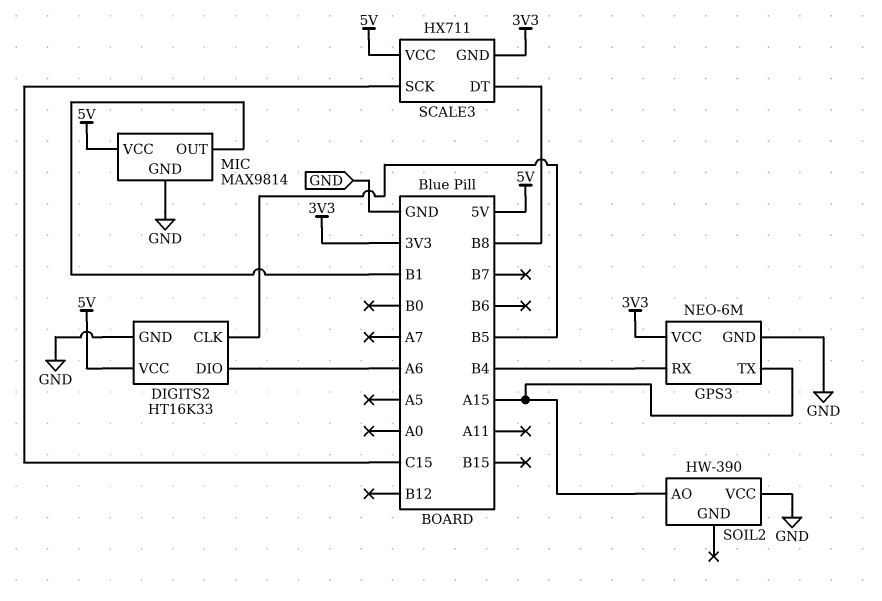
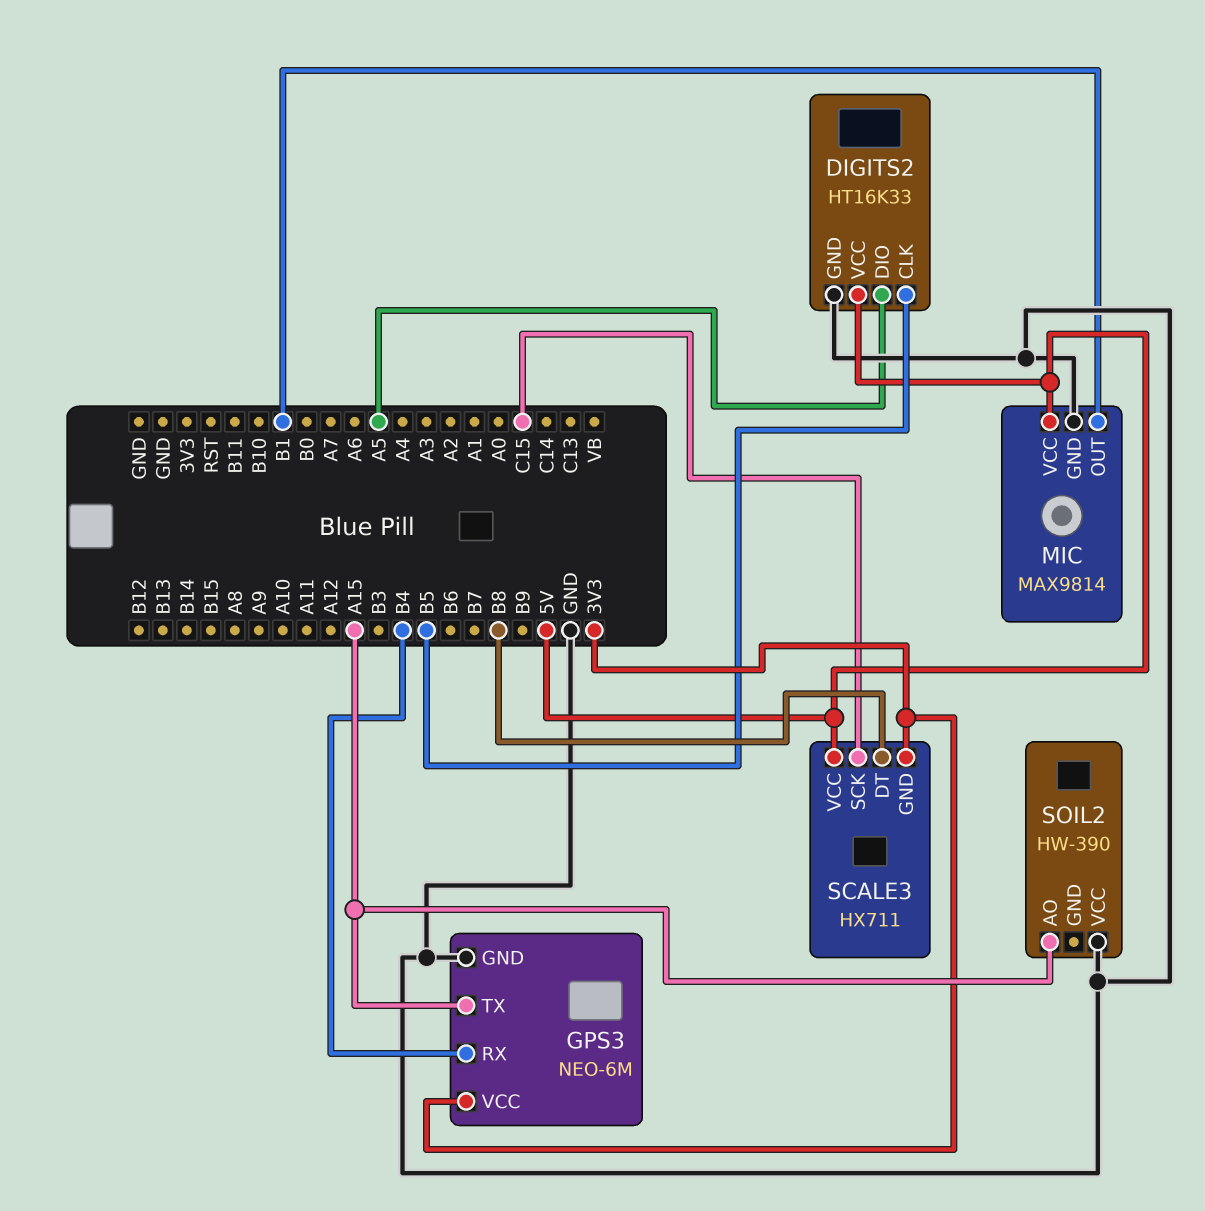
DIGITS2 pin DIO: A6 -> A5

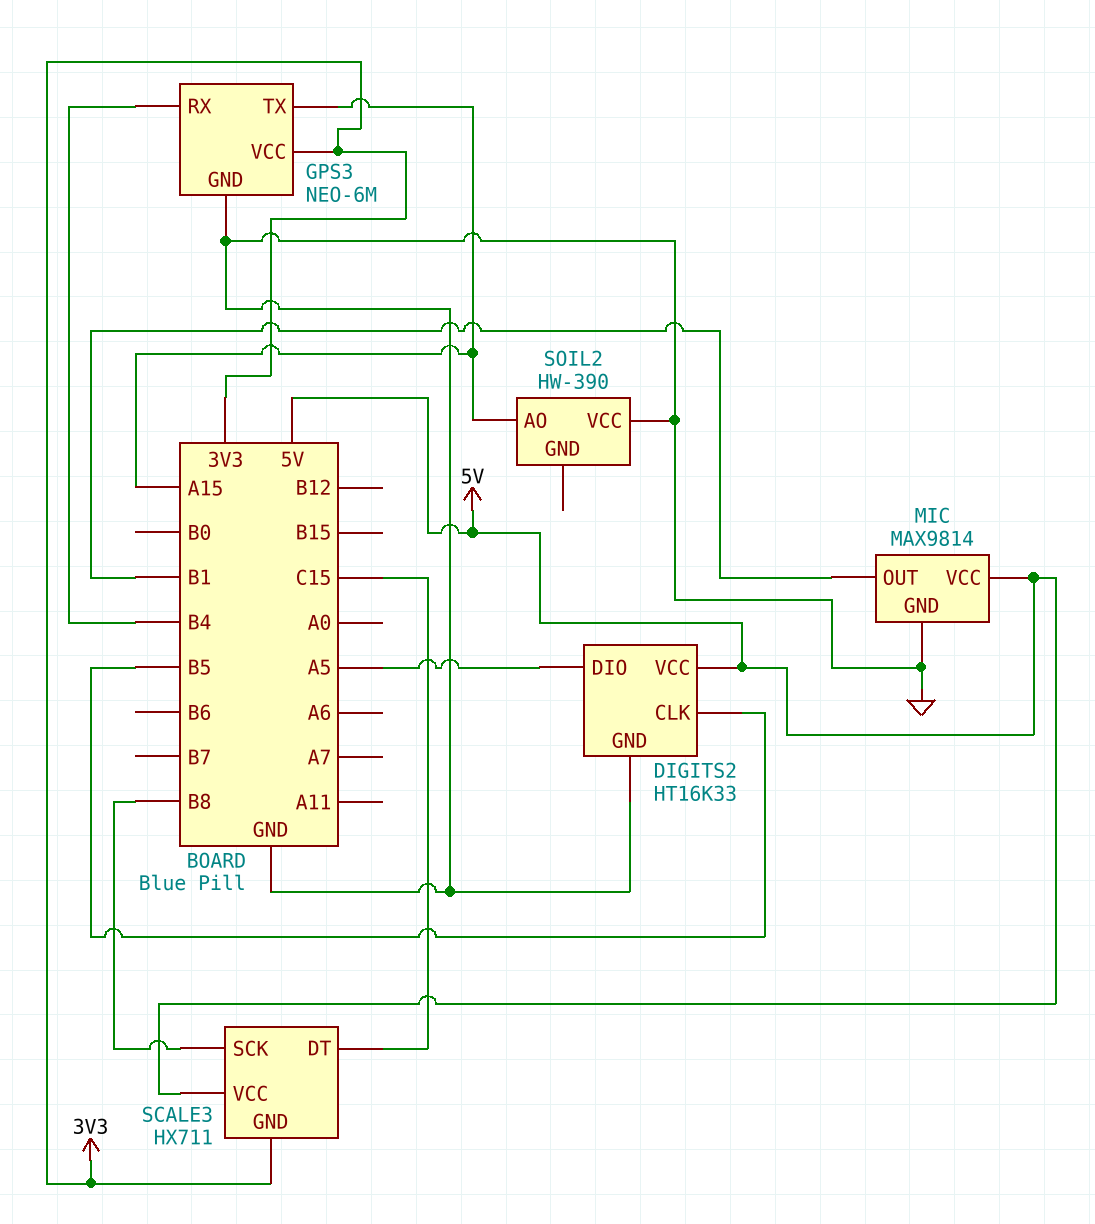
SCALE3 pin DT: B8 -> C15
SCALE3 pin SCK: C15 -> B8

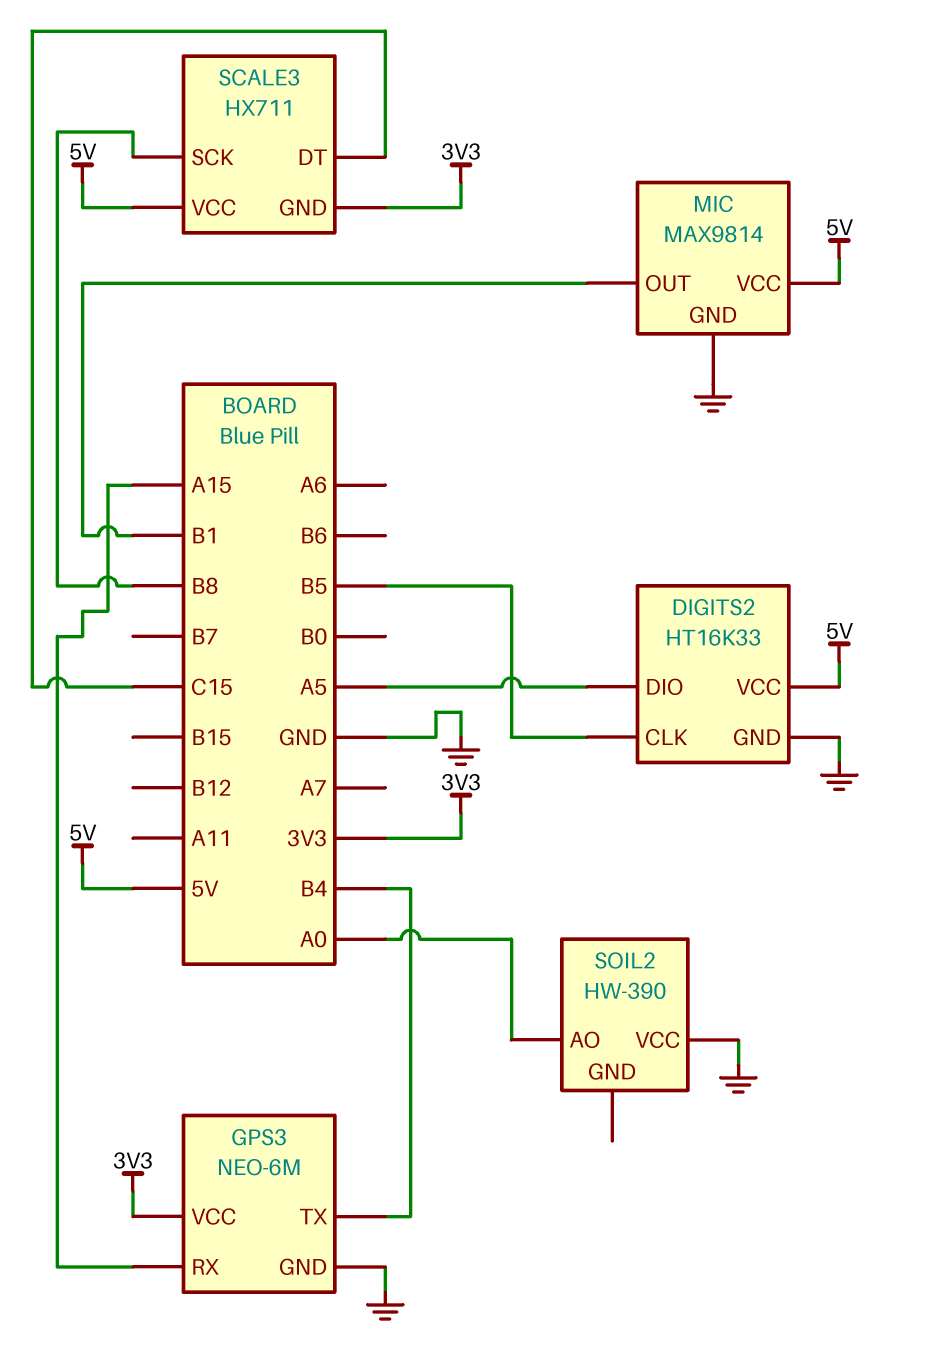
GPS3 pin RX: B4 -> A15
GPS3 pin TX: A15 -> B4
SOIL2 pin AO: A15 -> A0

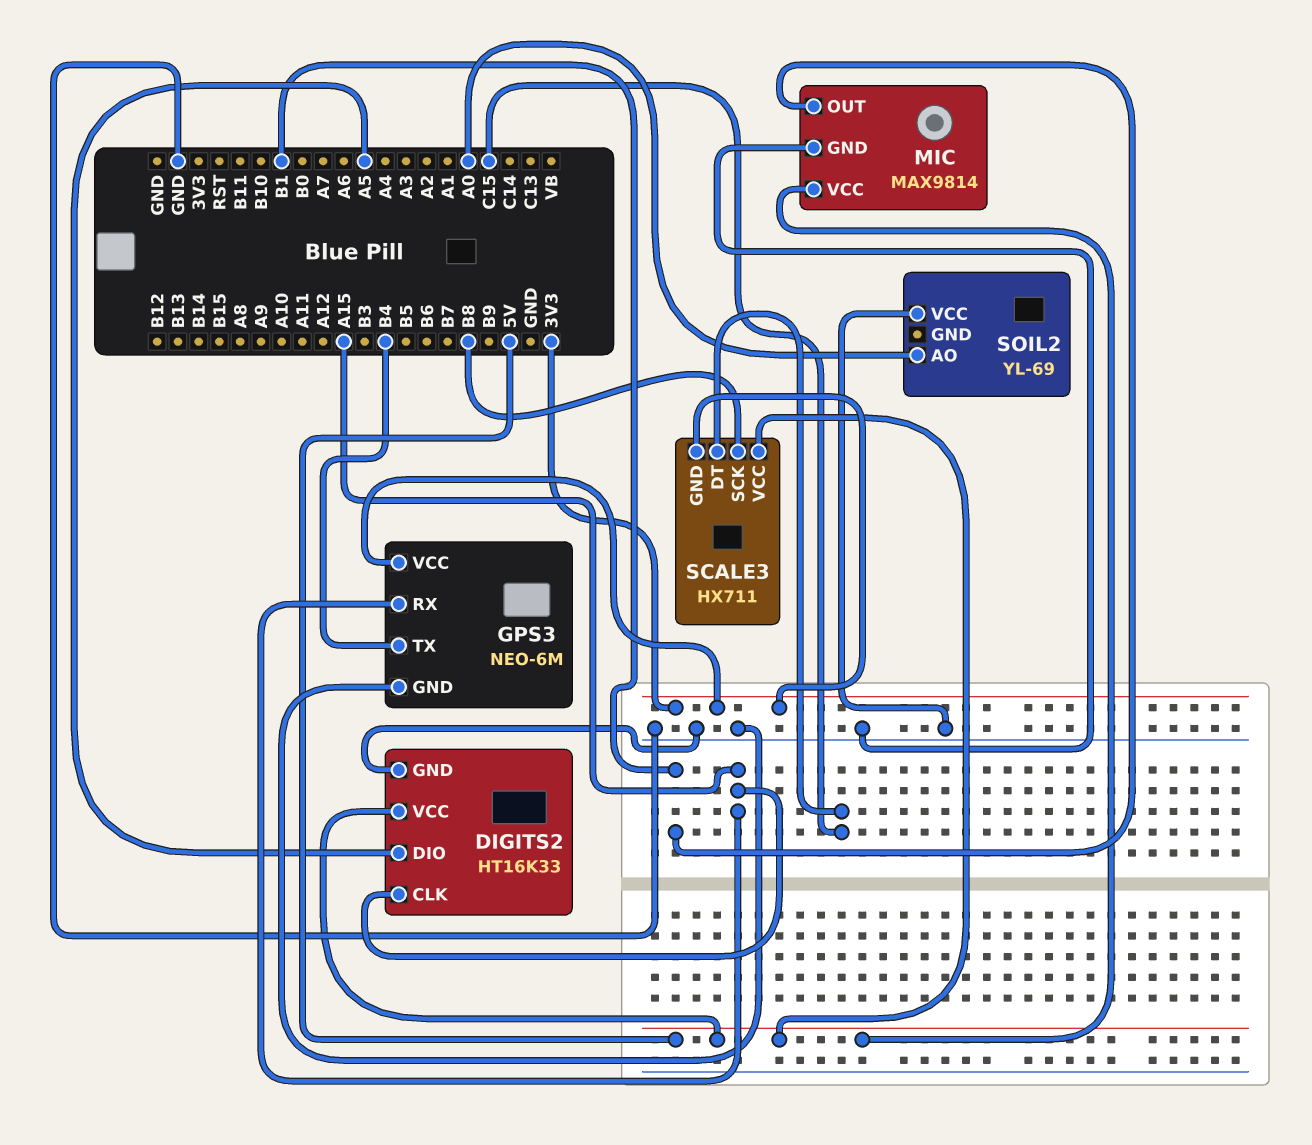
DIGITS2 pin CLK: B5 -> A15
SOIL2: HW-390 -> YL-69

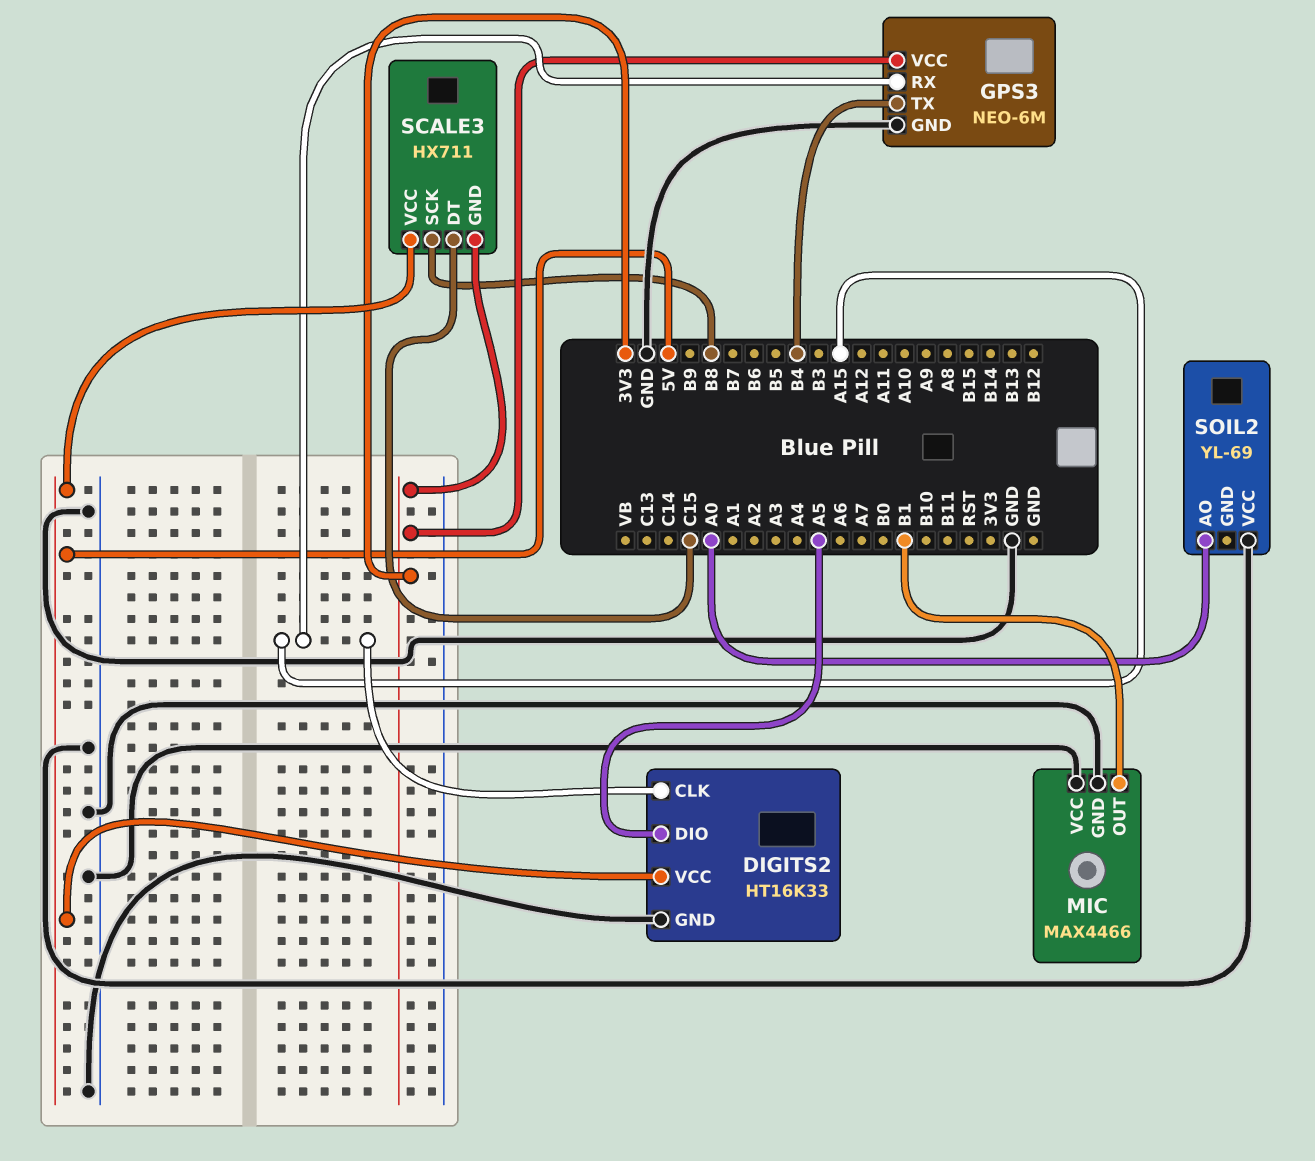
MIC: MAX9814 -> MAX4466
MIC pin VCC: 5V -> GND

